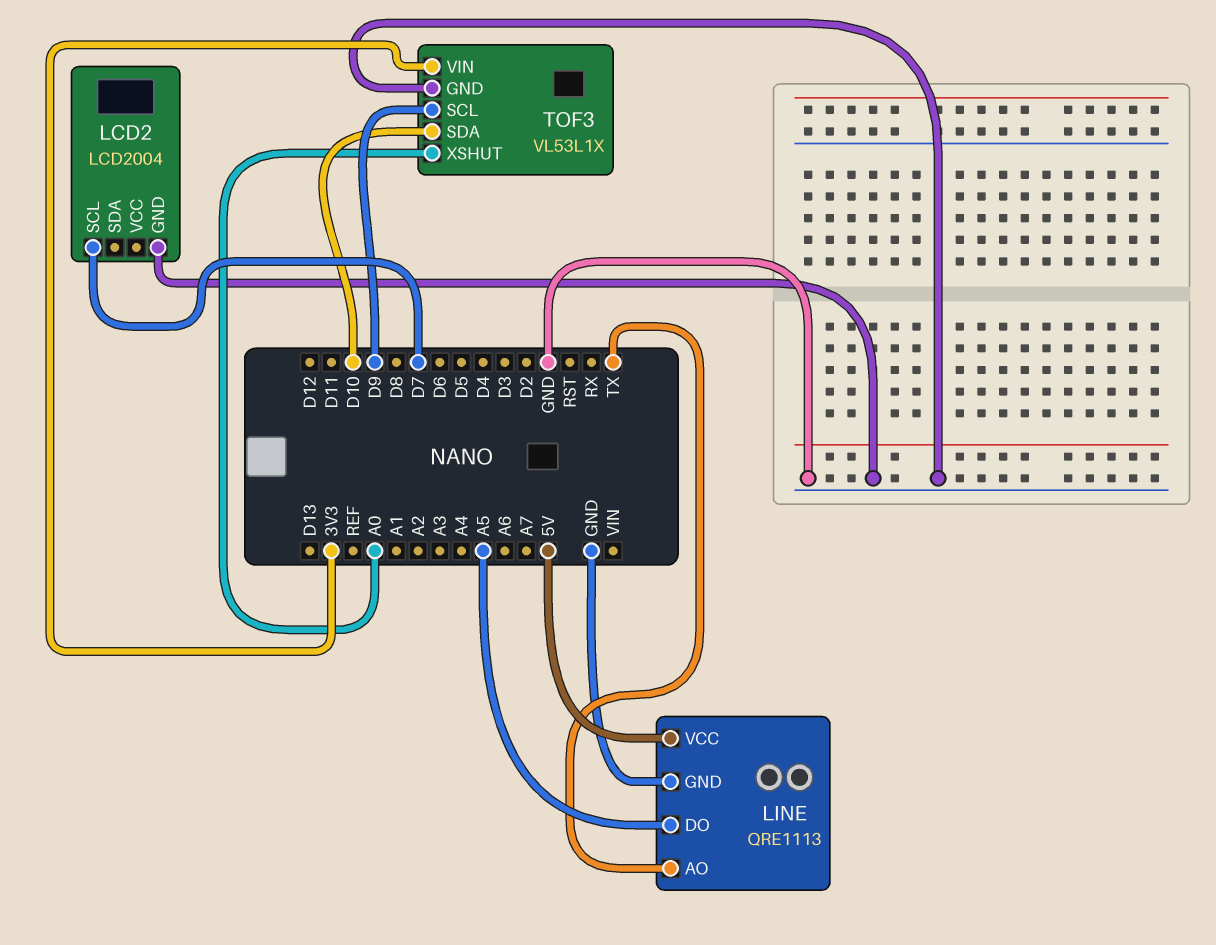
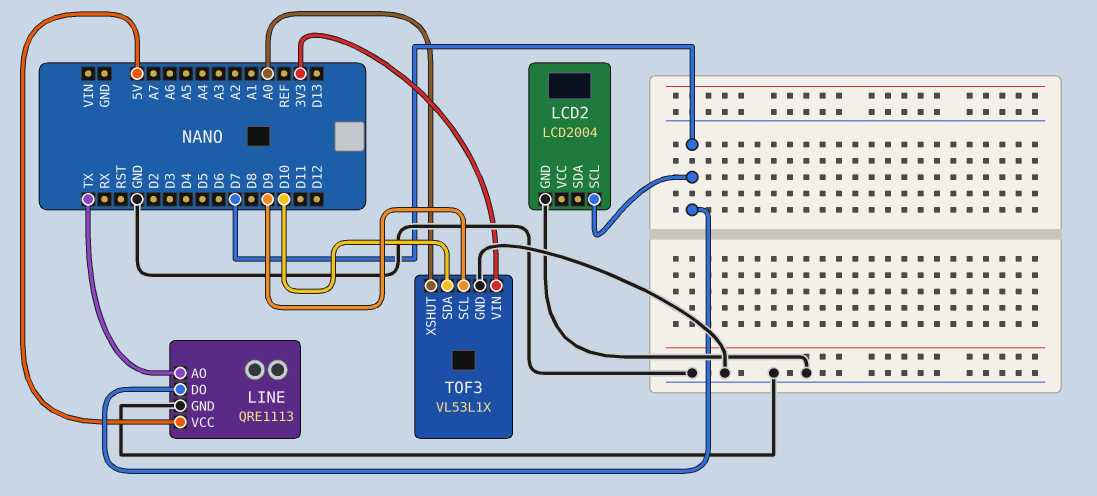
LINE pin DO: A5 -> D7

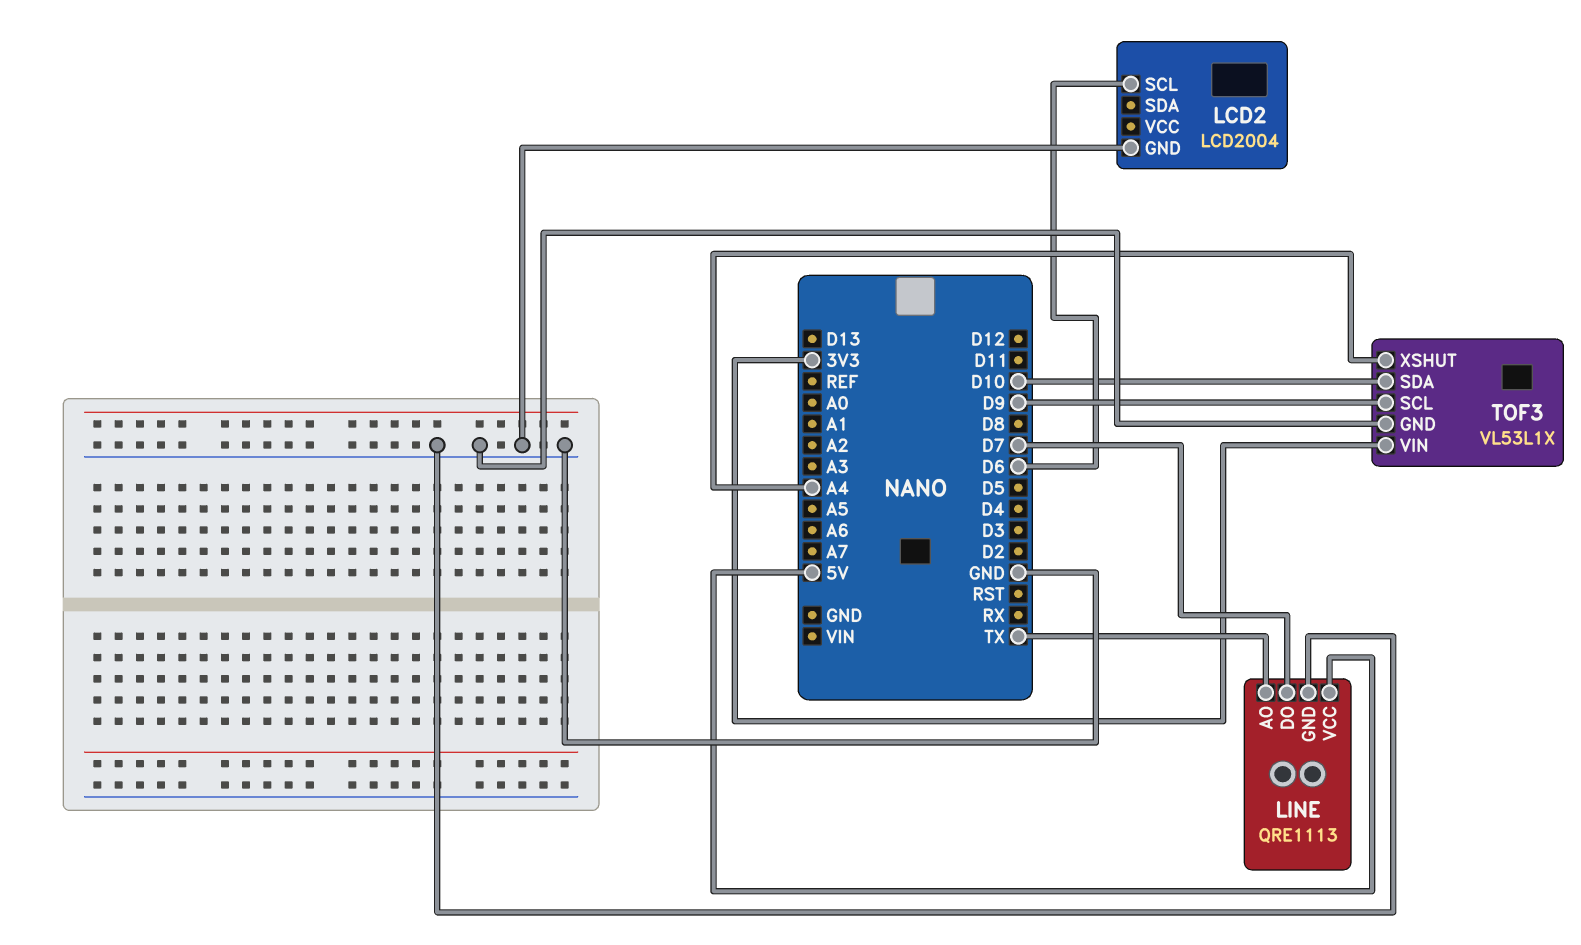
LCD2 pin SCL: D7 -> D6
TOF3 pin XSHUT: A0 -> A4

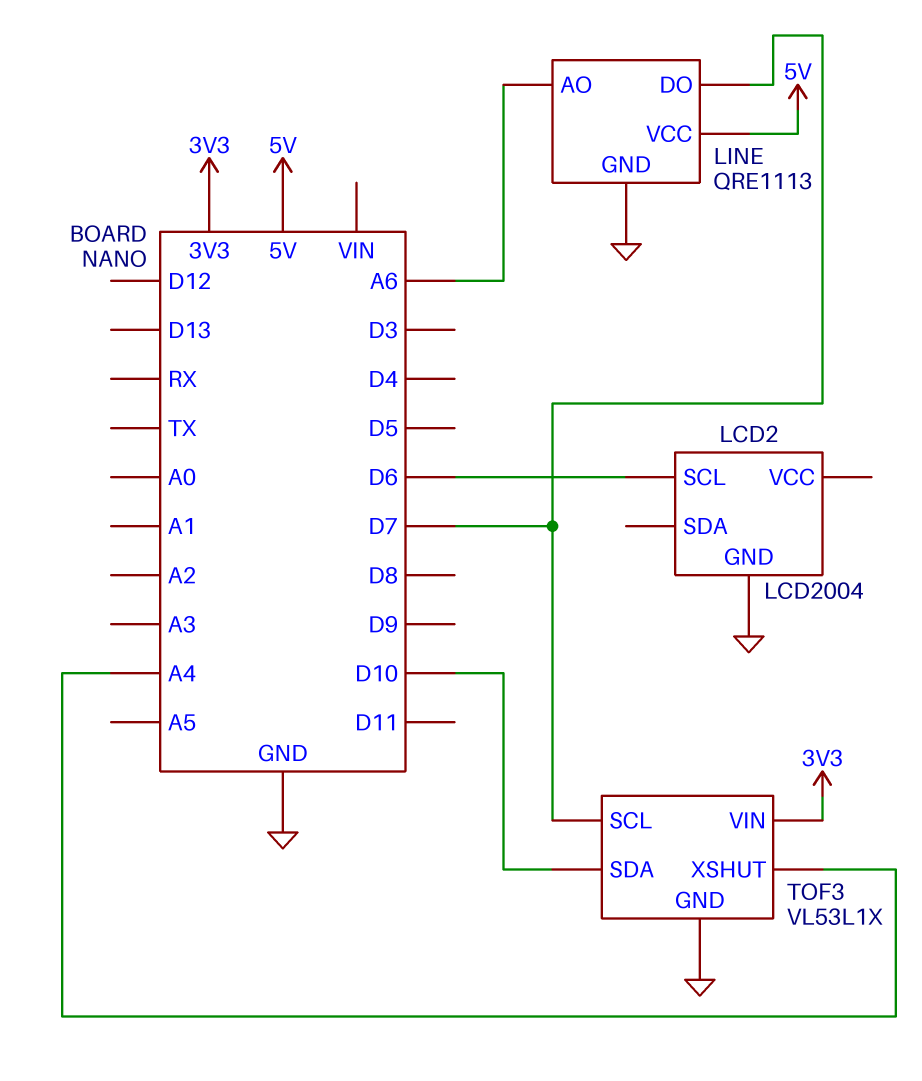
LINE pin AO: TX -> A6
TOF3 pin SCL: D9 -> D7

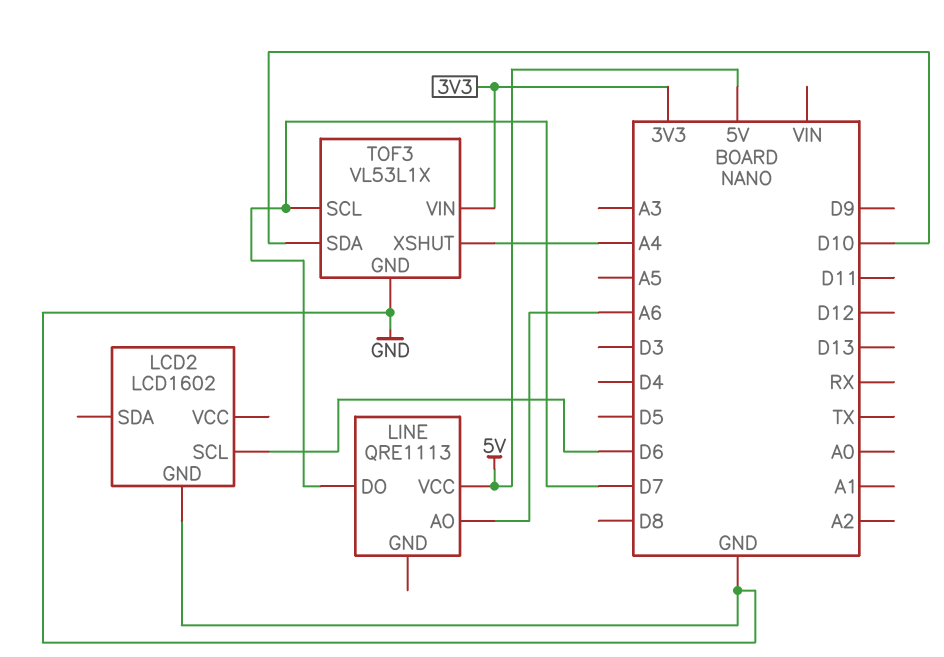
LCD2: LCD2004 -> LCD1602
LINE pin GND: GND -> none

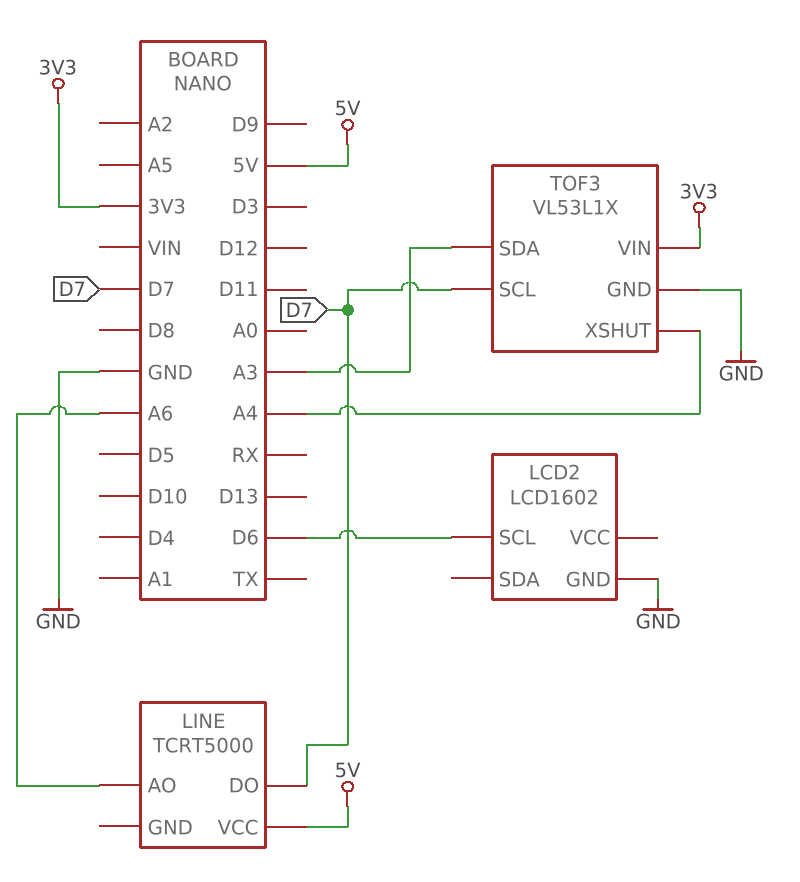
LINE: QRE1113 -> TCRT5000
TOF3 pin SDA: D10 -> A3

